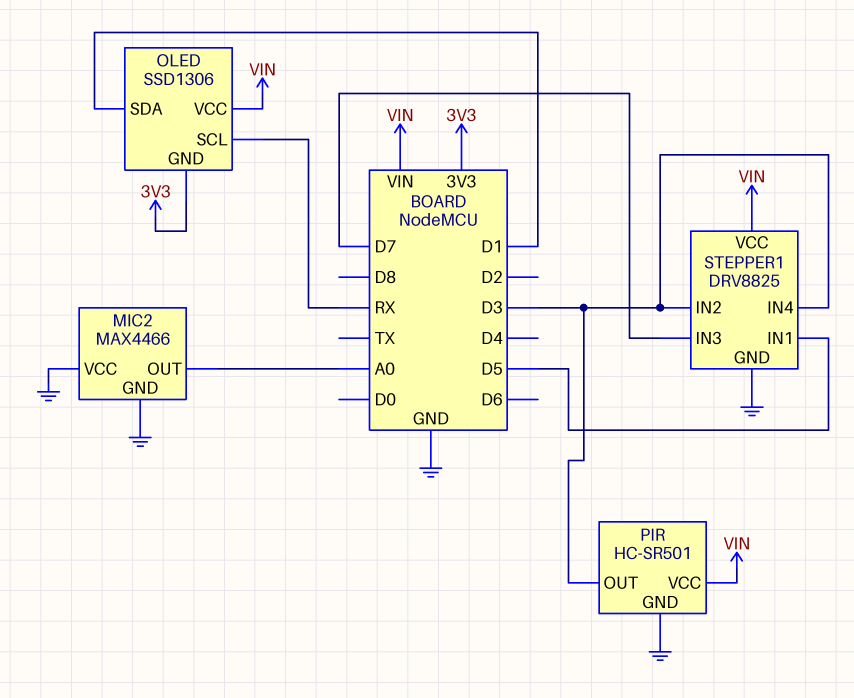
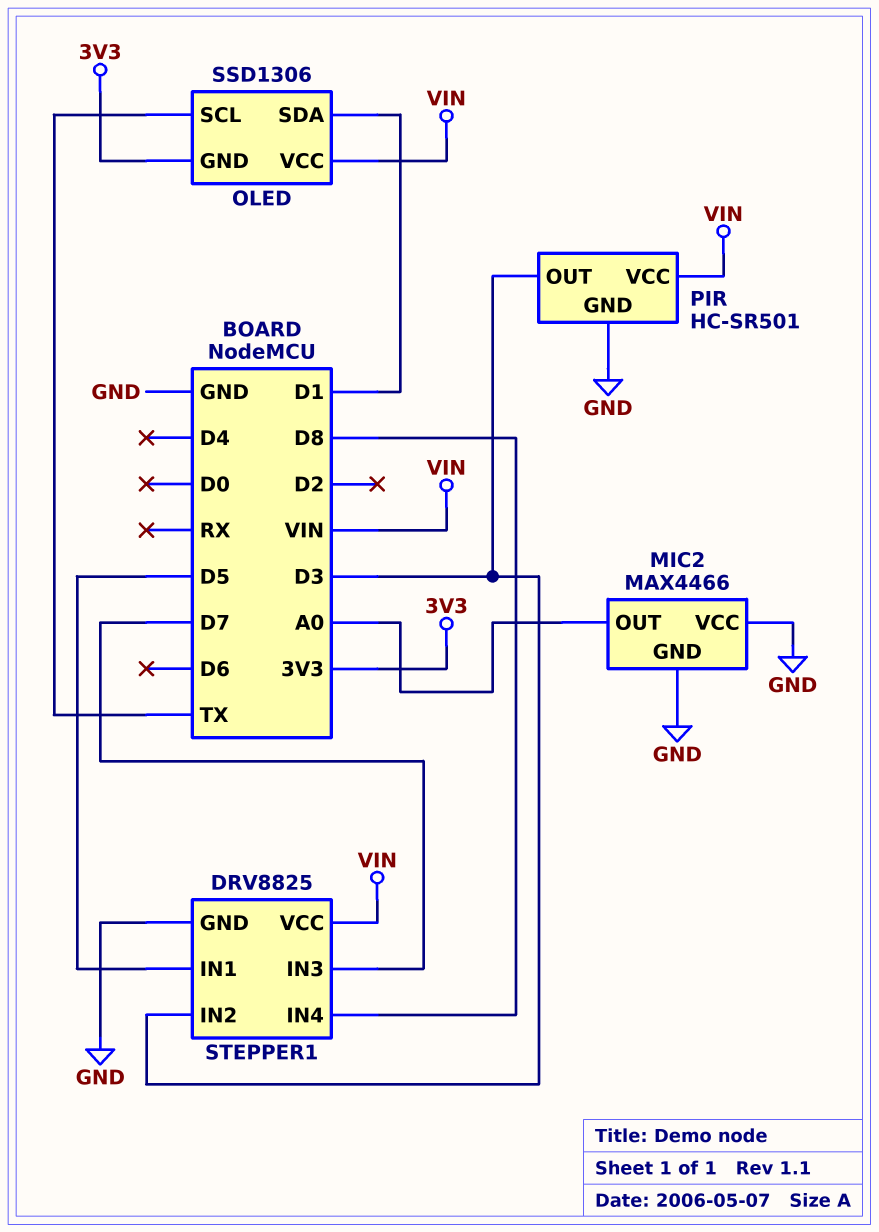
OLED pin SCL: RX -> TX
STEPPER1 pin IN4: D3 -> D8

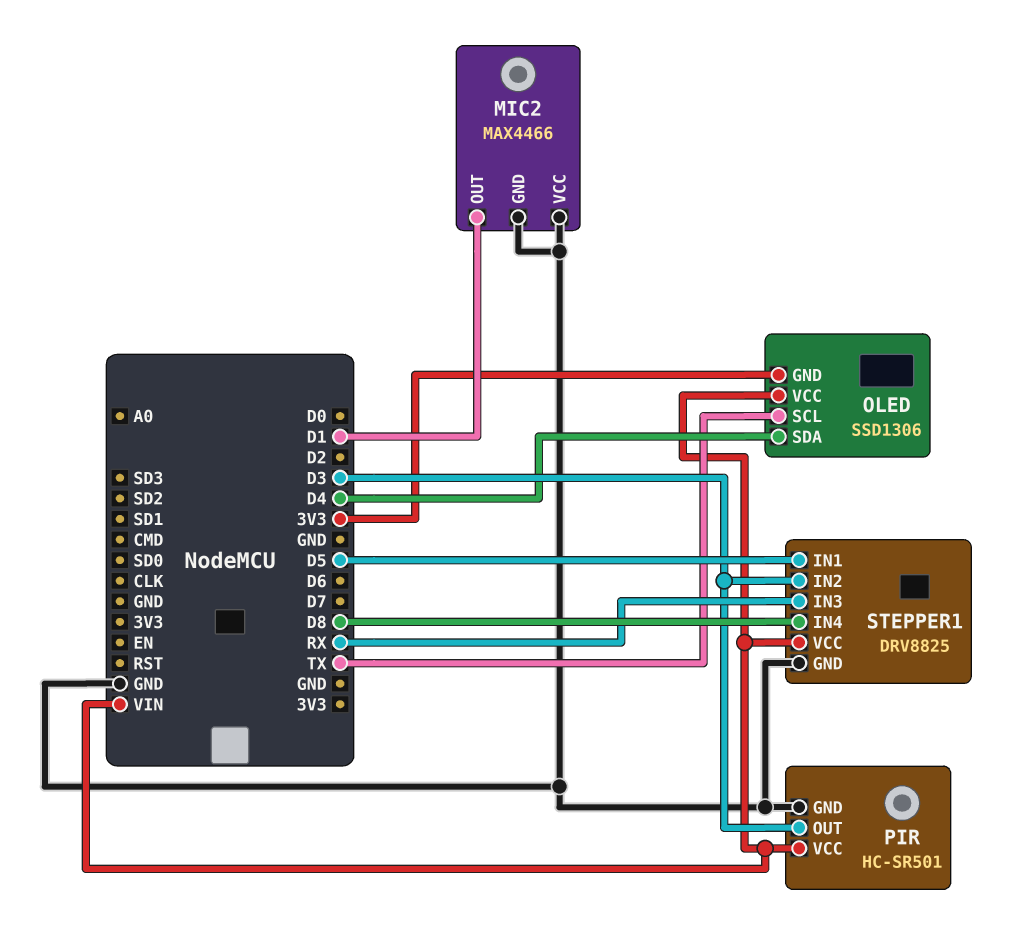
MIC2 pin OUT: A0 -> D1
OLED pin SDA: D1 -> D4
STEPPER1 pin IN3: D7 -> RX

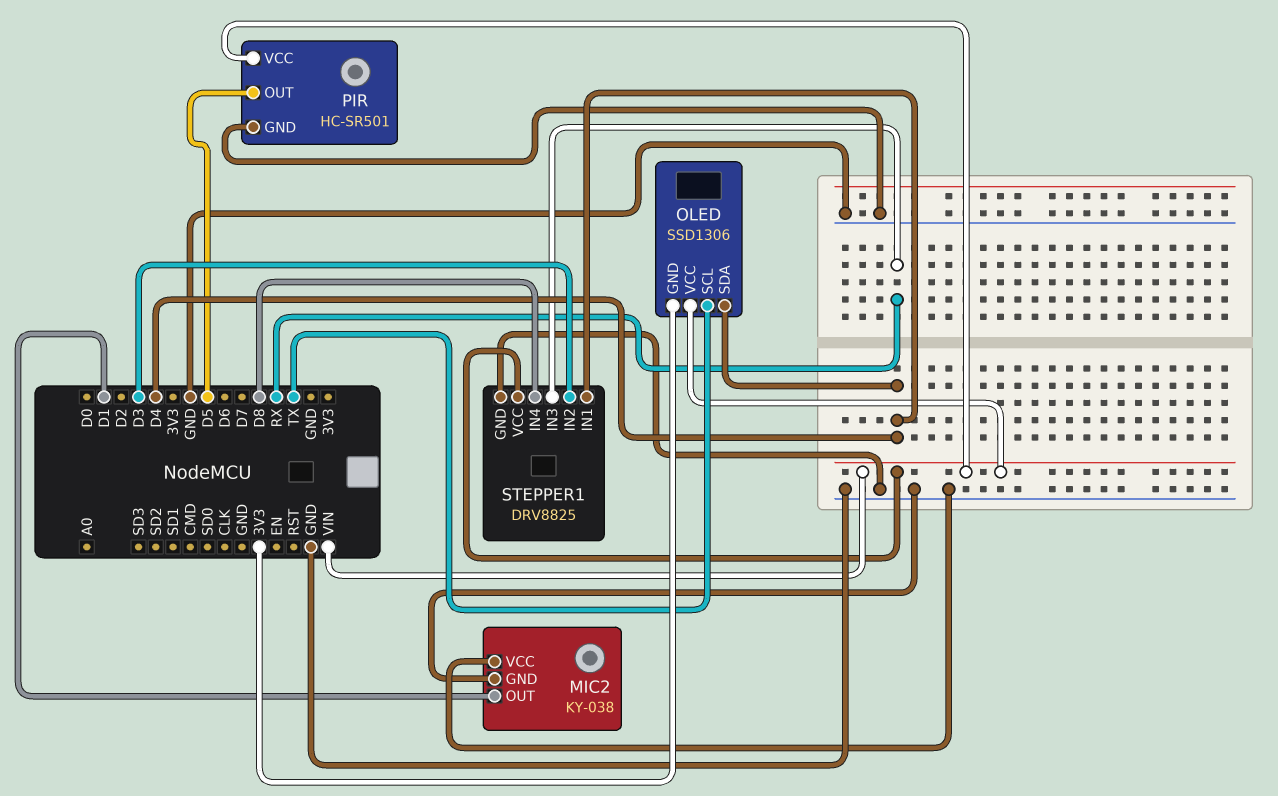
MIC2: MAX4466 -> KY-038
PIR pin OUT: D3 -> D5
STEPPER1 pin IN1: D5 -> D4

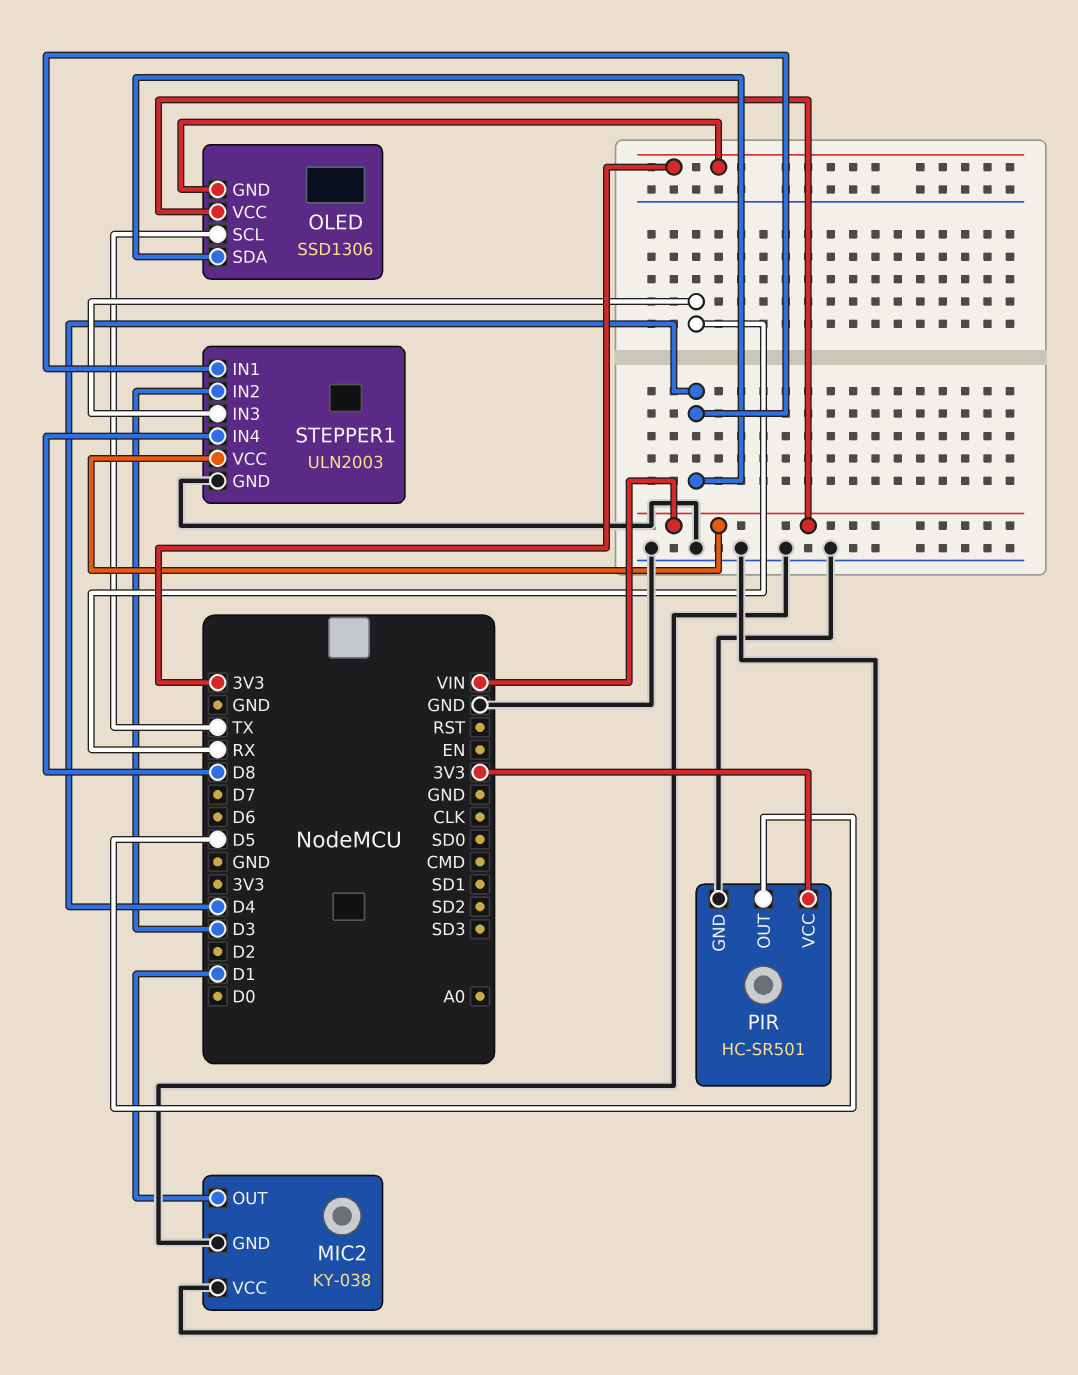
PIR pin VCC: VIN -> 3V3
STEPPER1: DRV8825 -> ULN2003

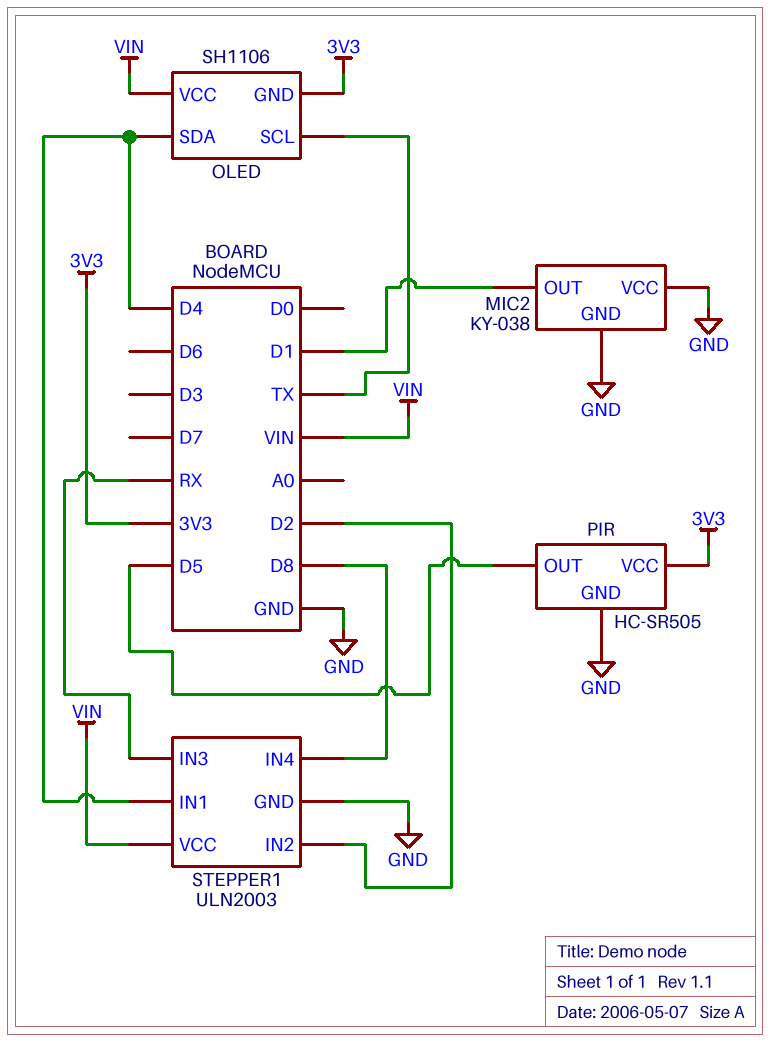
OLED: SSD1306 -> SH1106
PIR: HC-SR501 -> HC-SR505
STEPPER1 pin IN2: D3 -> D2

